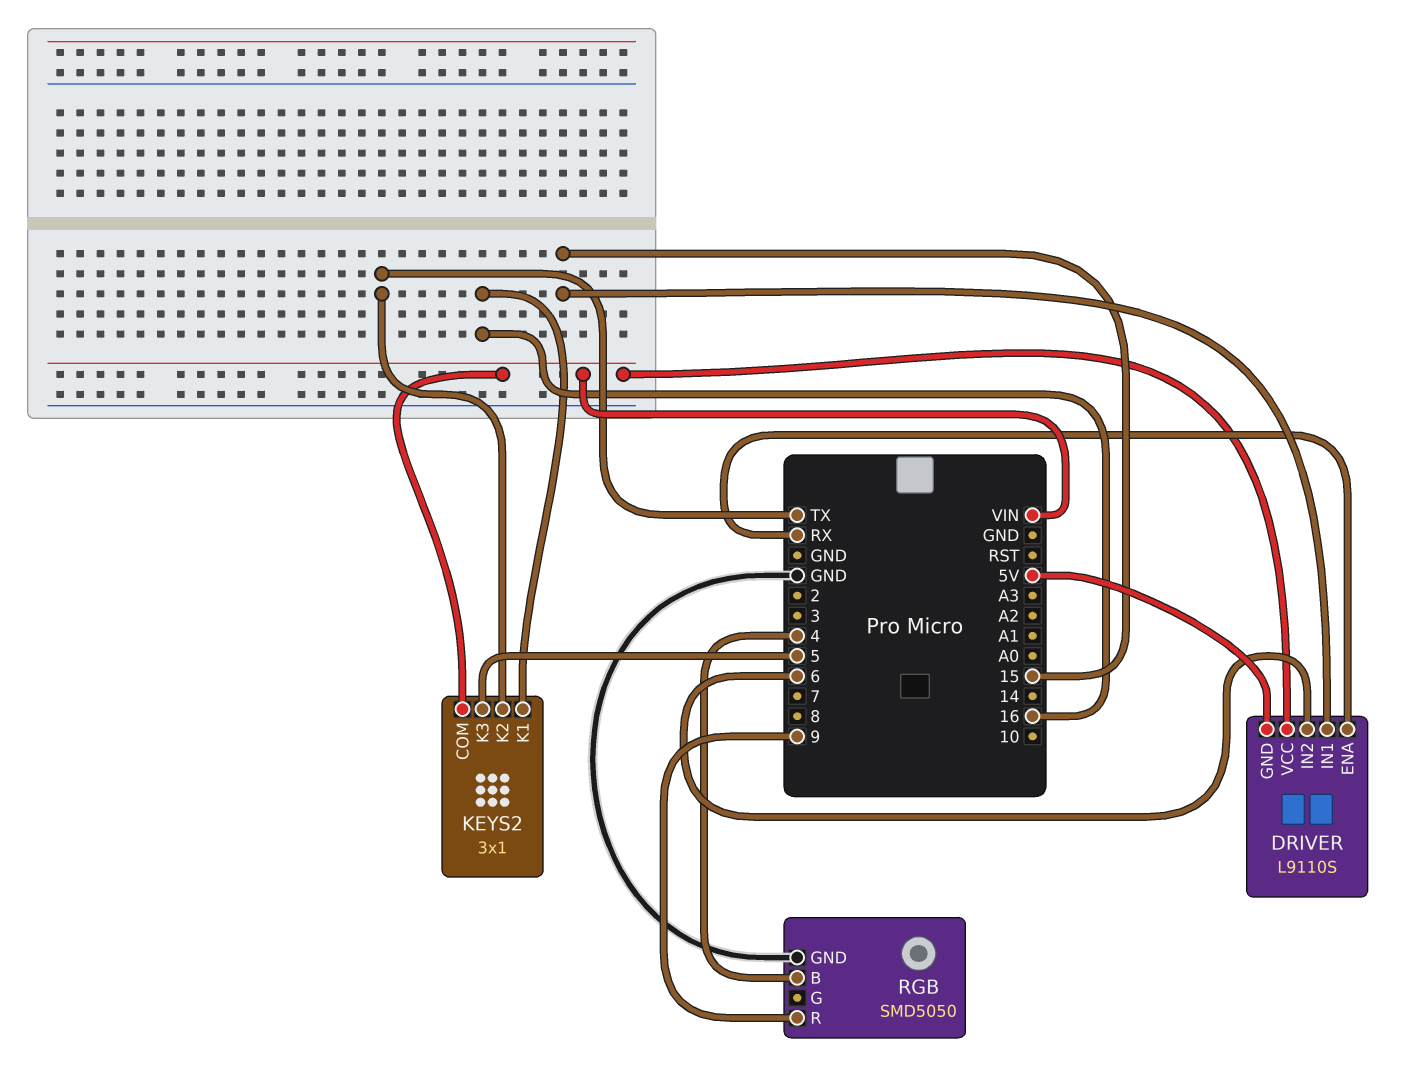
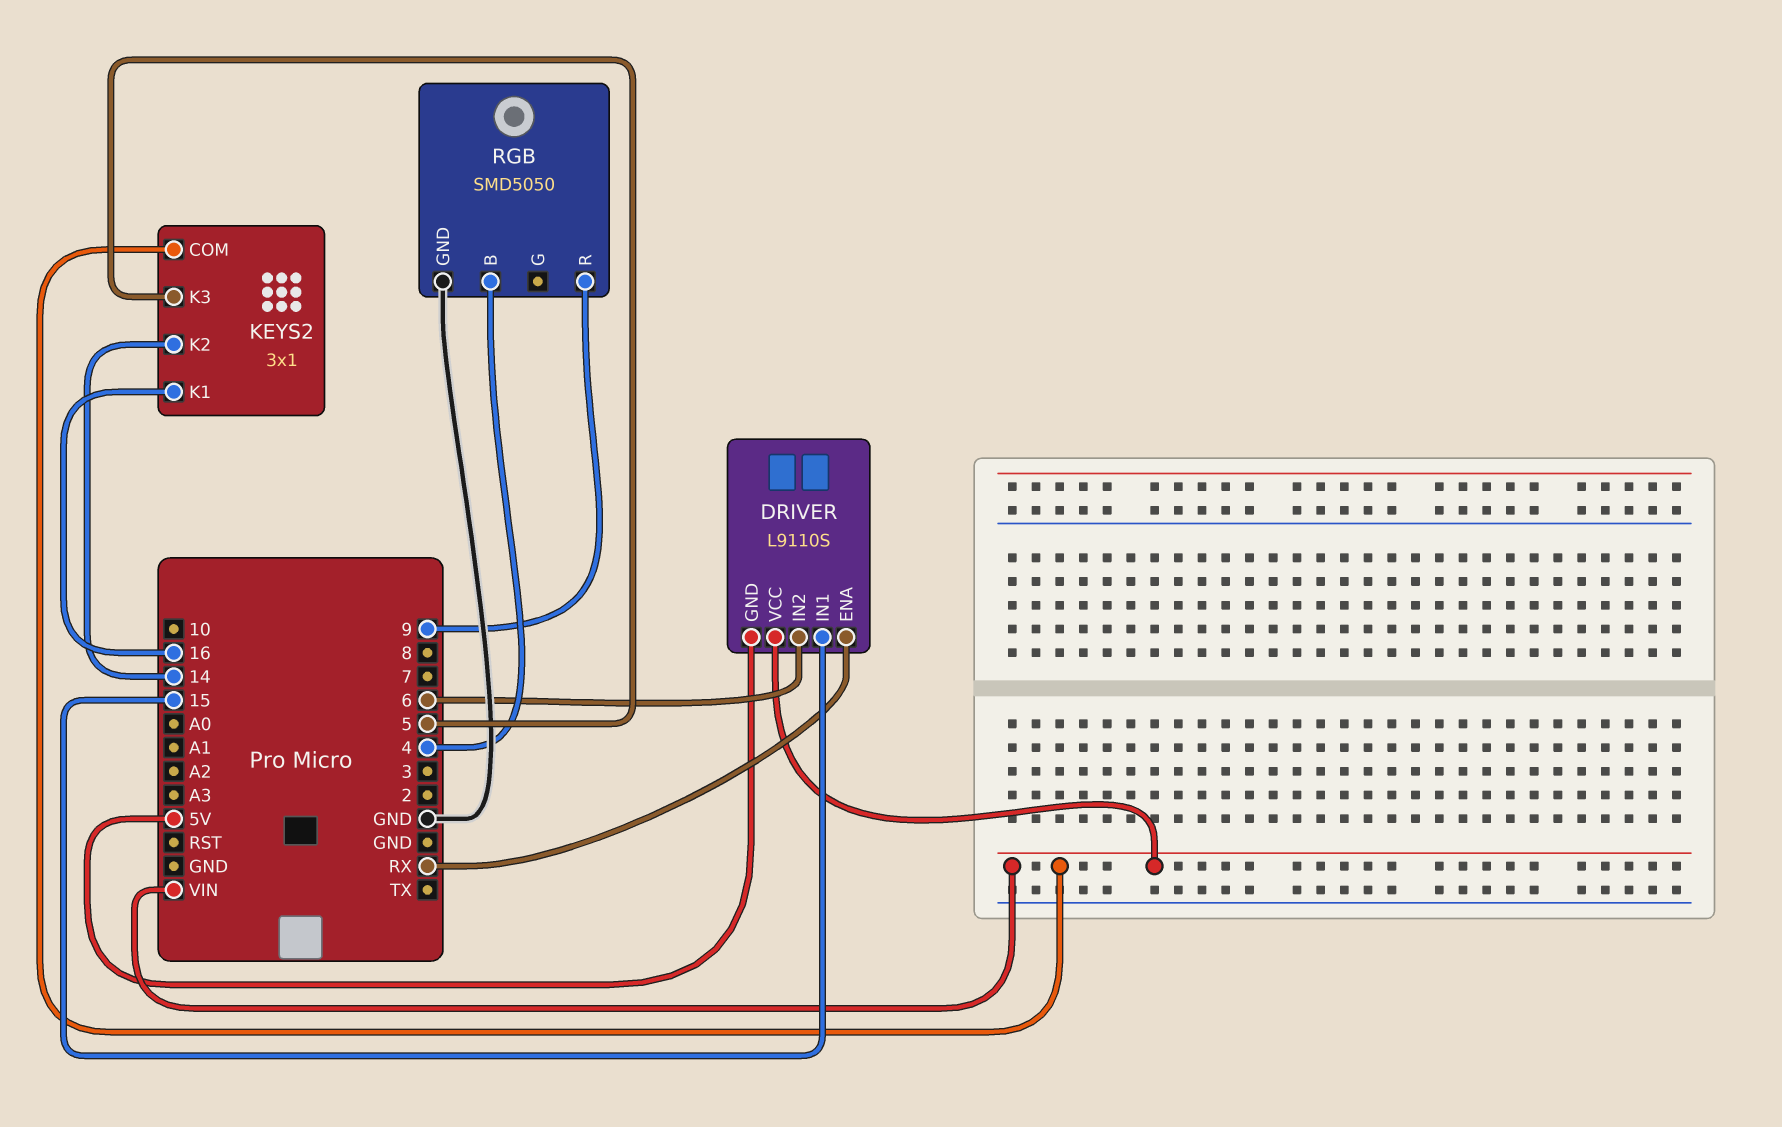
KEYS2 pin K2: TX -> 14

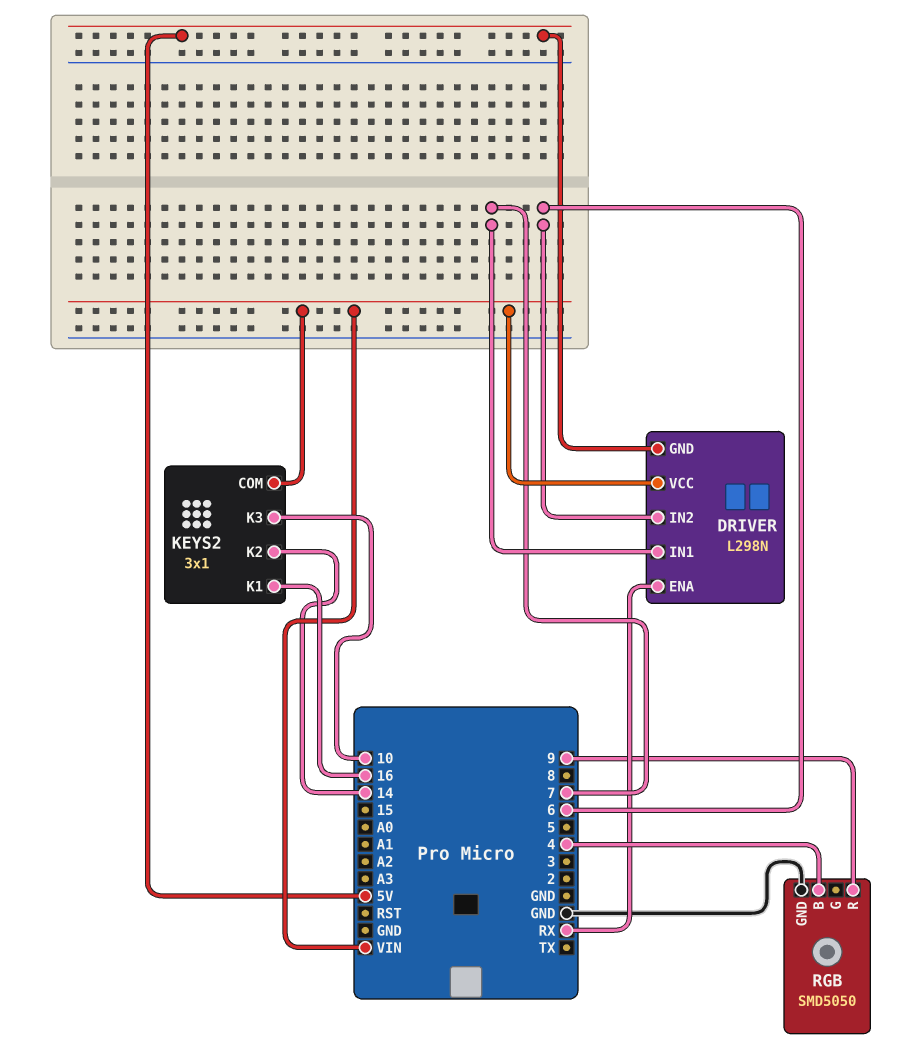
DRIVER: L9110S -> L298N
DRIVER pin IN1: 15 -> 7
KEYS2 pin K3: 5 -> 10

